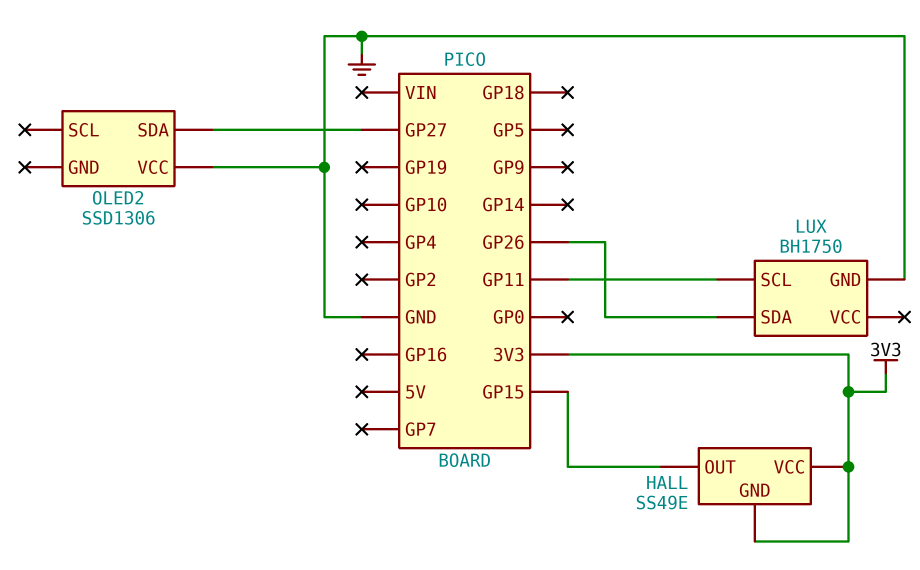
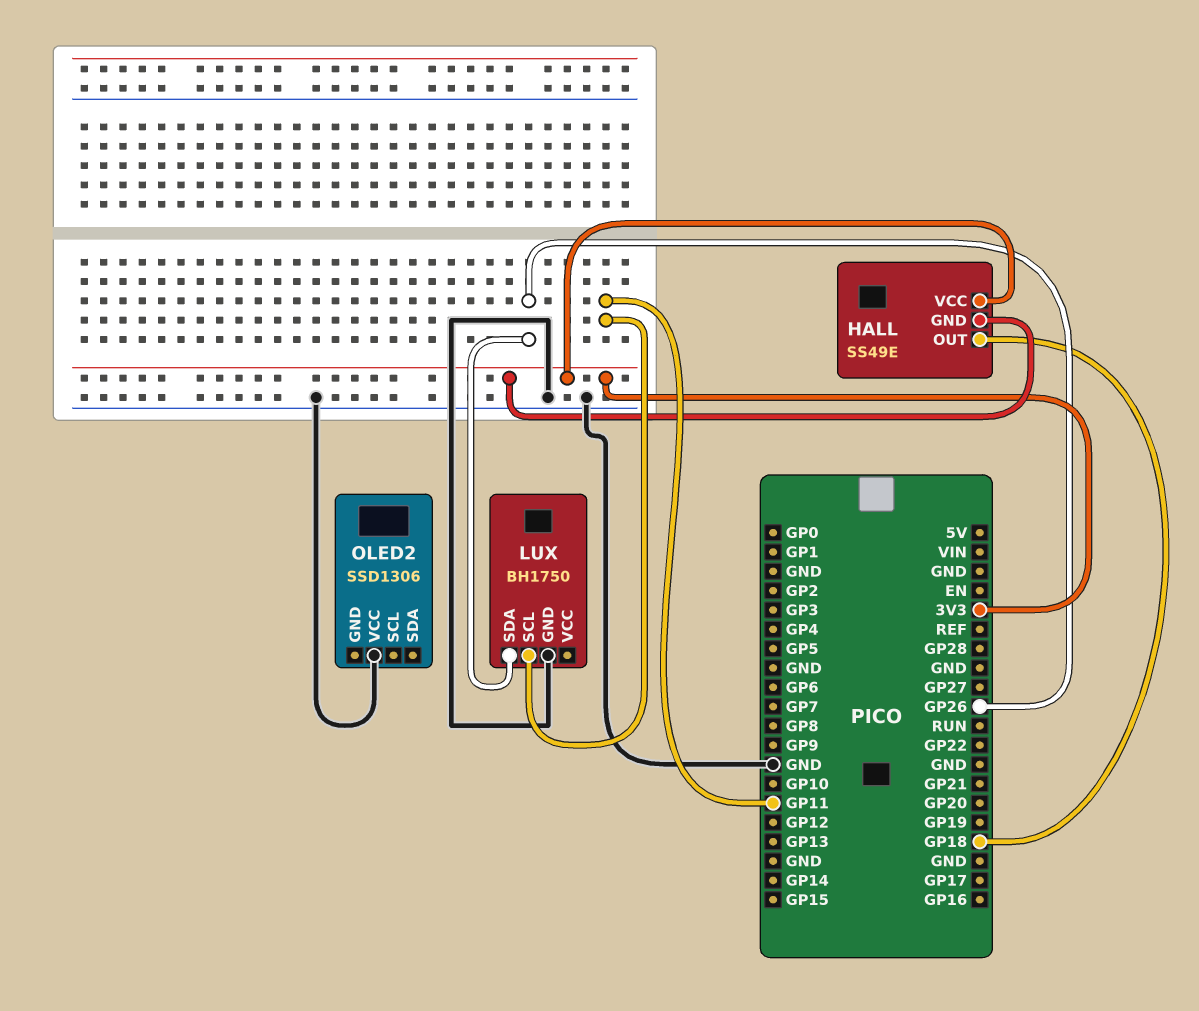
HALL pin OUT: GP15 -> GP18
OLED2 pin SDA: GP27 -> none

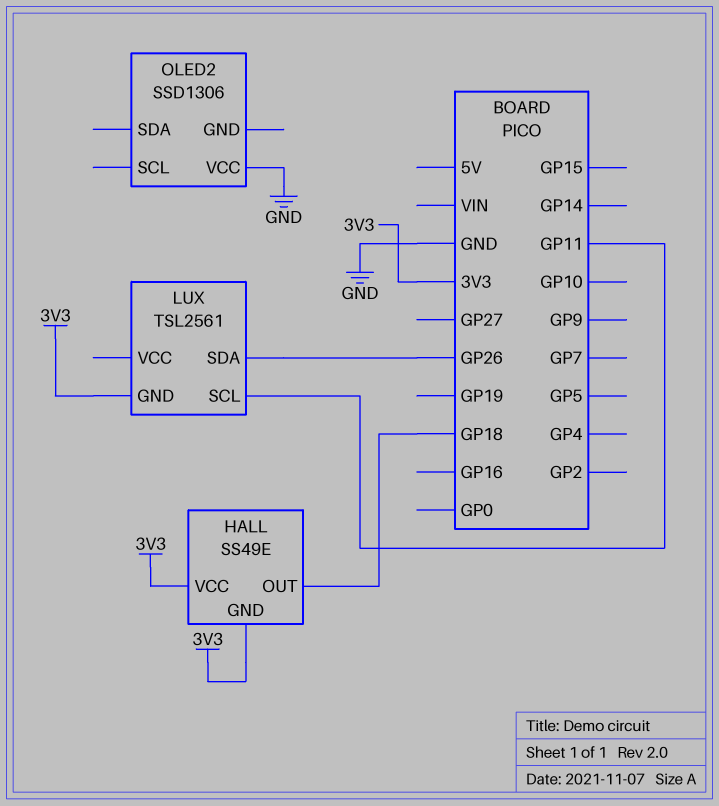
LUX: BH1750 -> TSL2561
LUX pin GND: GND -> 3V3

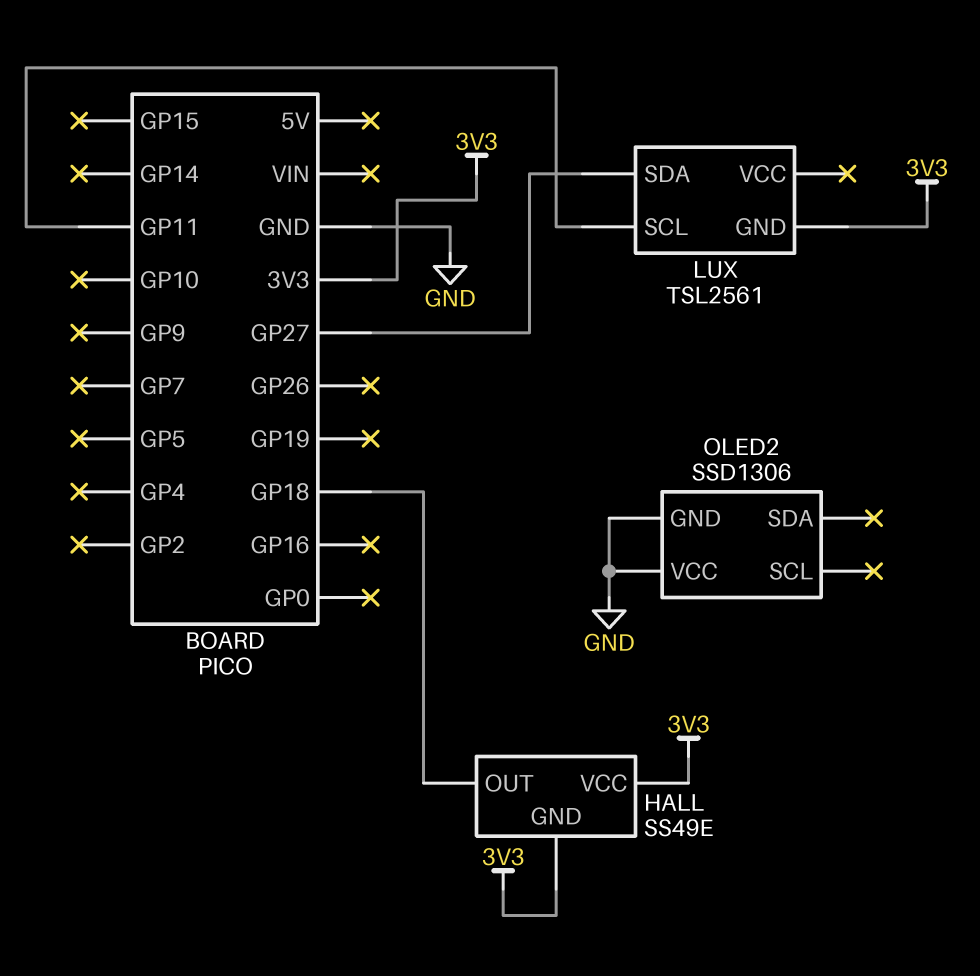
LUX pin SDA: GP26 -> GP27
OLED2 pin GND: none -> GND

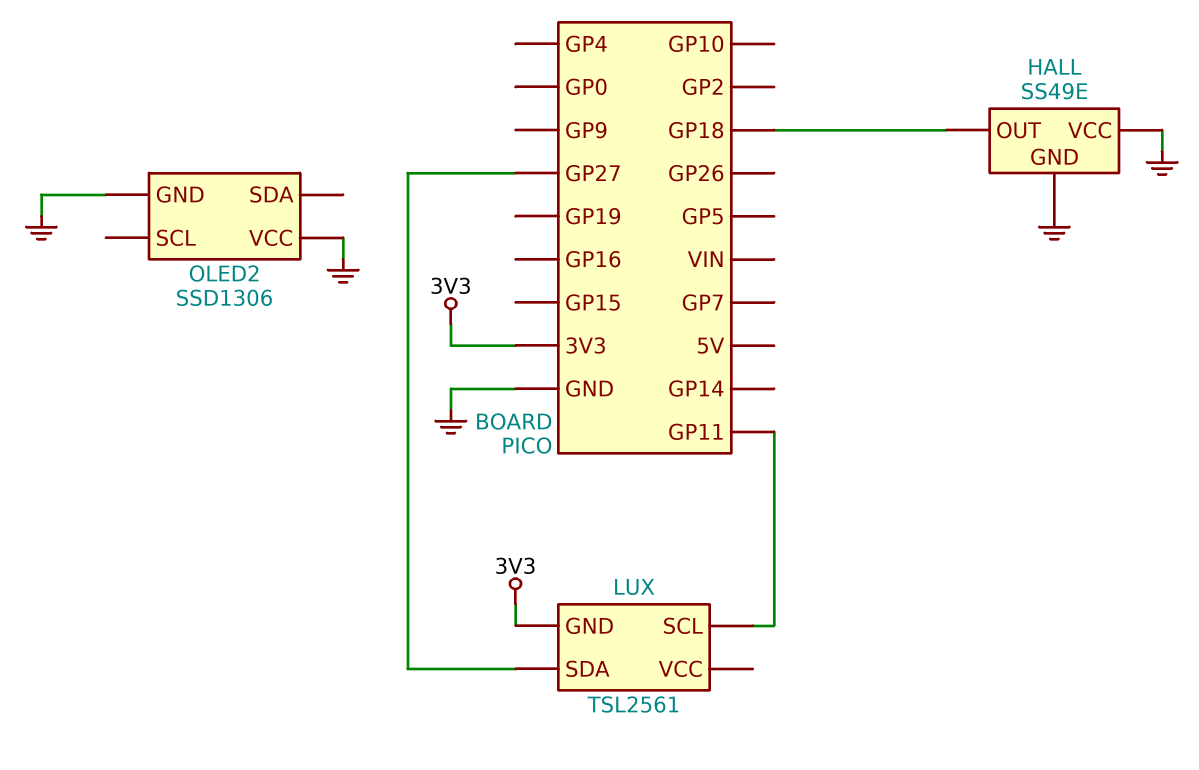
HALL pin GND: 3V3 -> GND
HALL pin VCC: 3V3 -> GND

